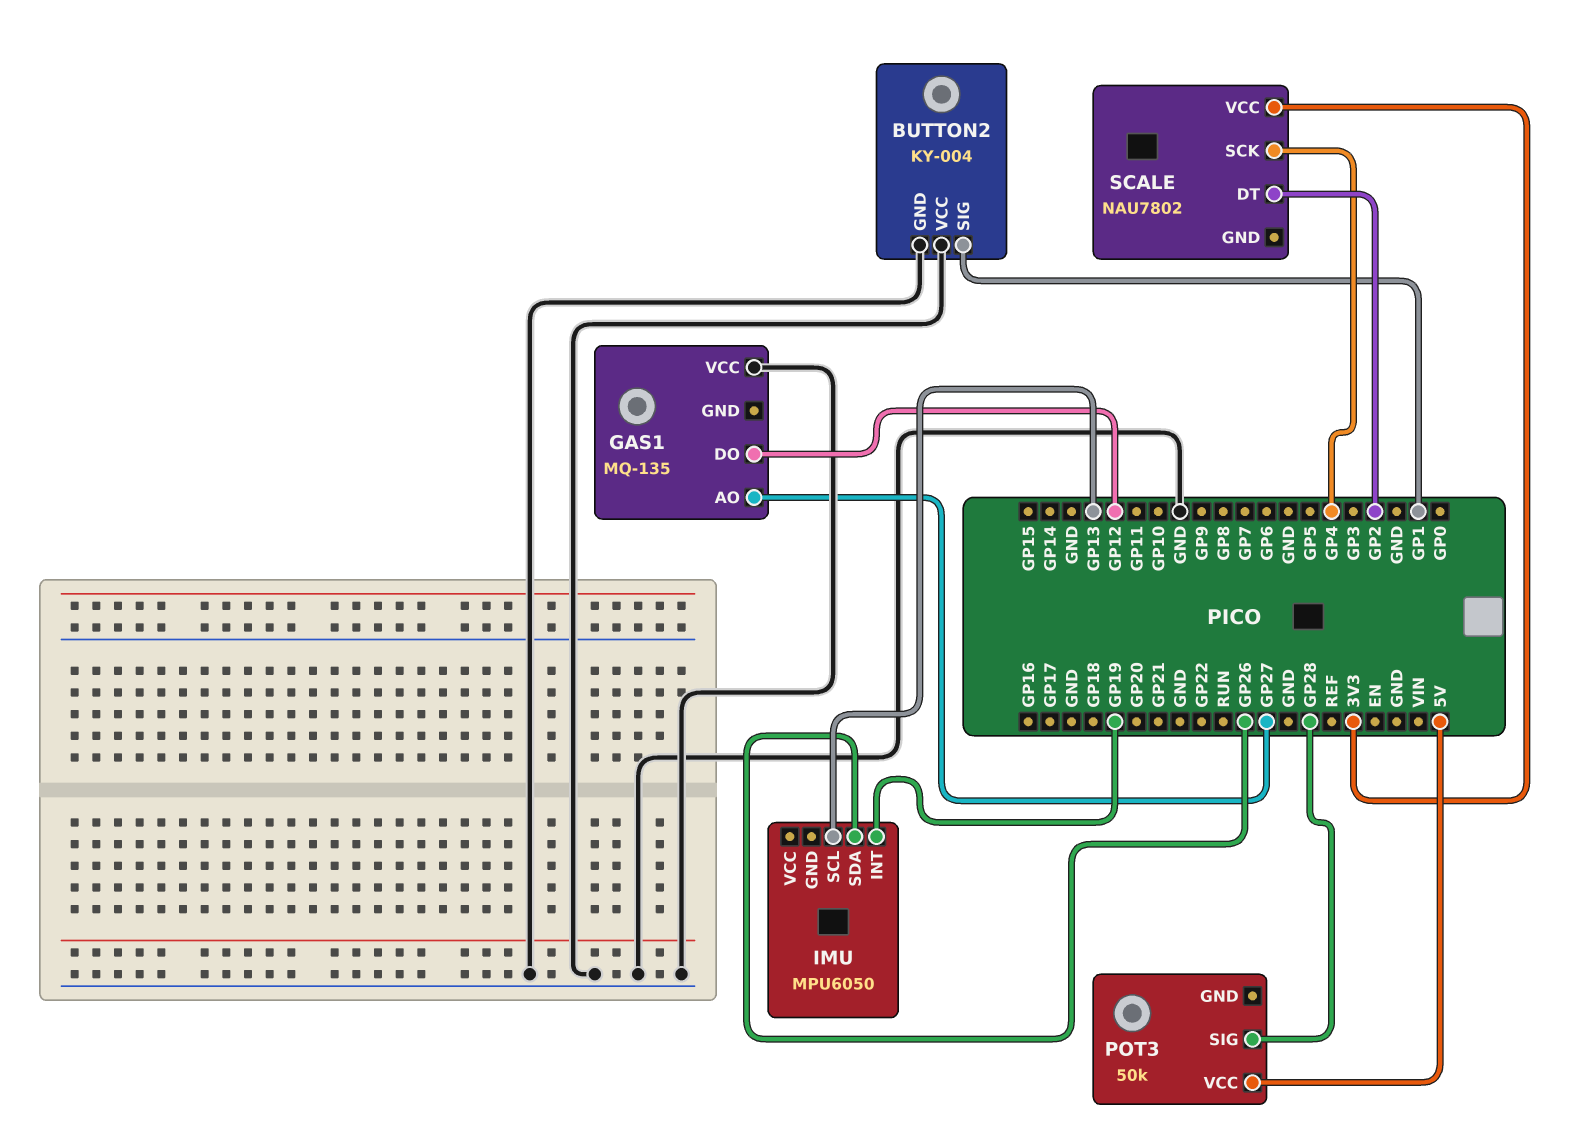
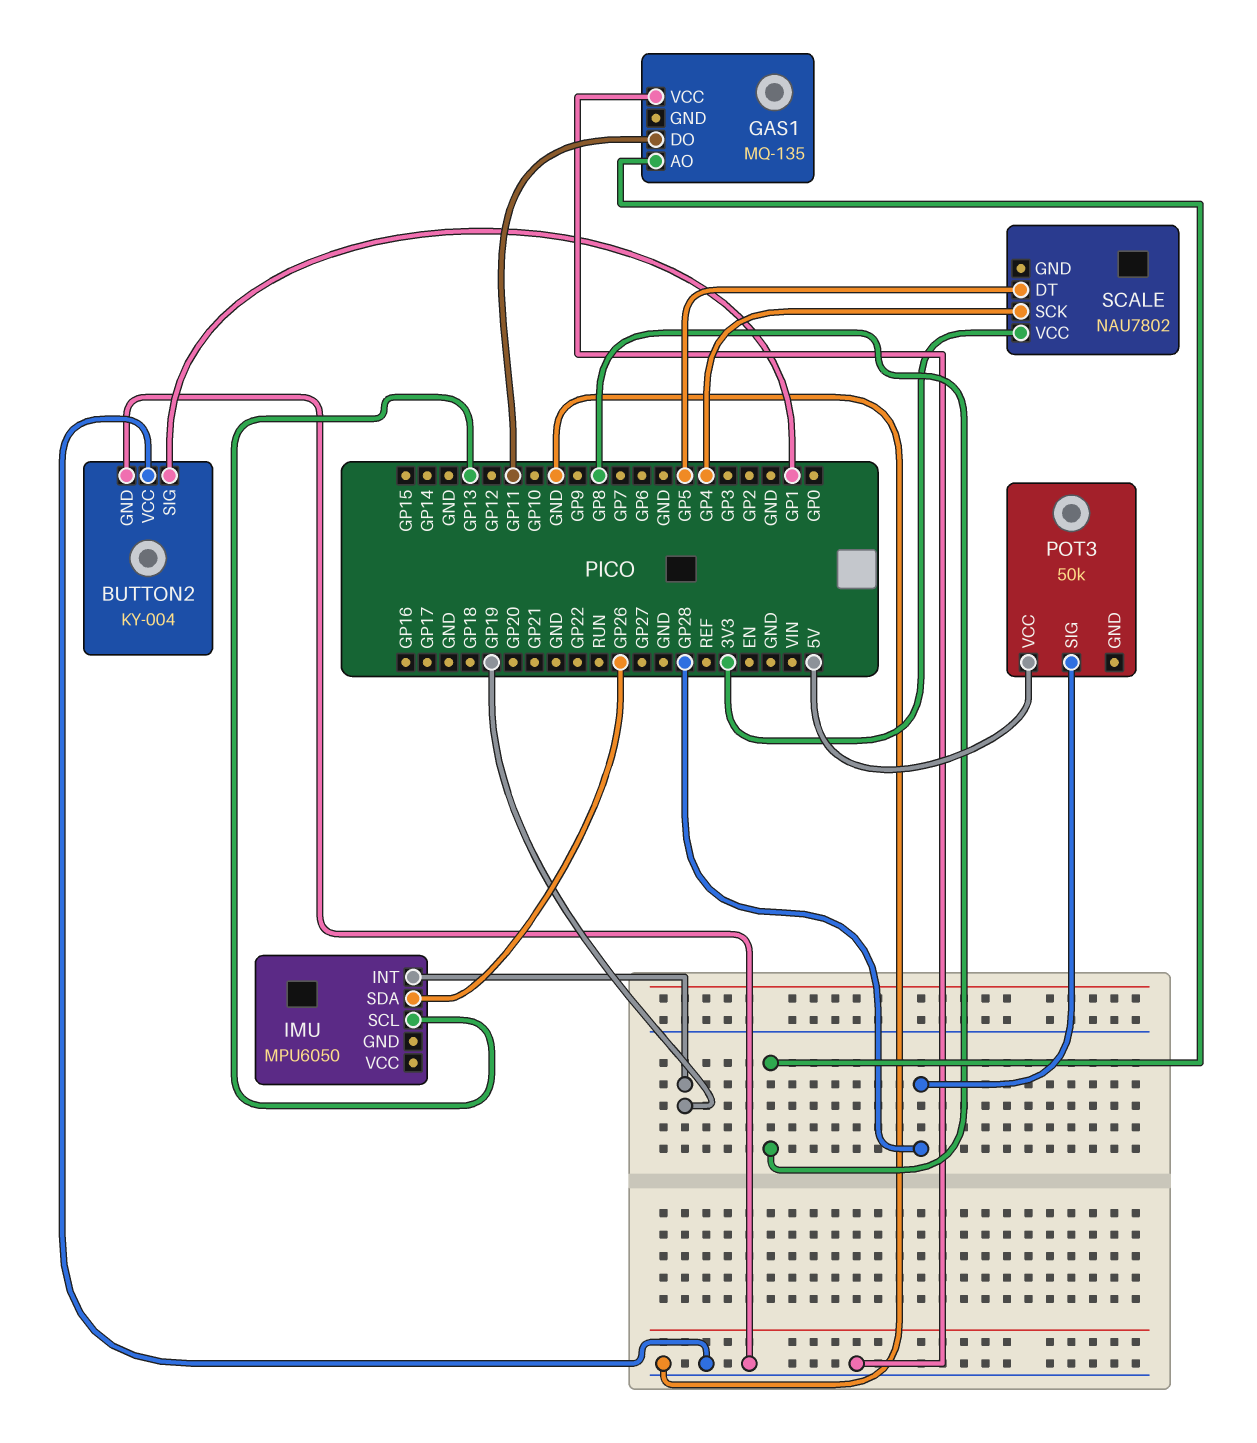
GAS1 pin AO: GP27 -> GP8
GAS1 pin DO: GP12 -> GP11
SCALE pin DT: GP2 -> GP5

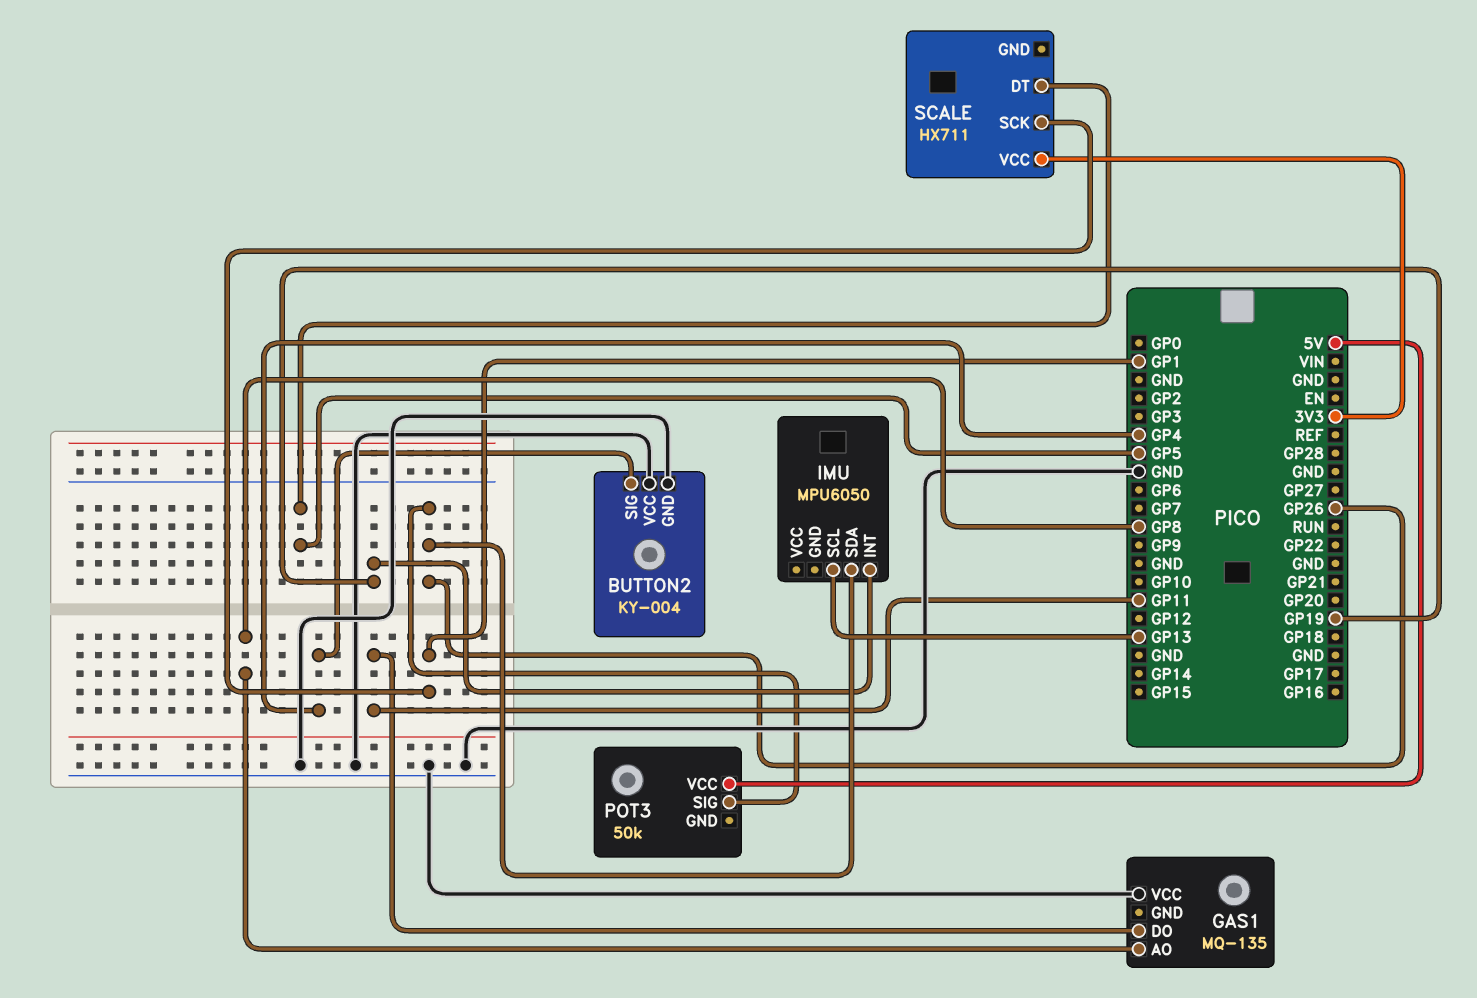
BUTTON2 pin SIG: GP1 -> GP4
POT3 pin SIG: GP28 -> GP26
SCALE: NAU7802 -> HX711
SCALE pin SCK: GP4 -> GP1

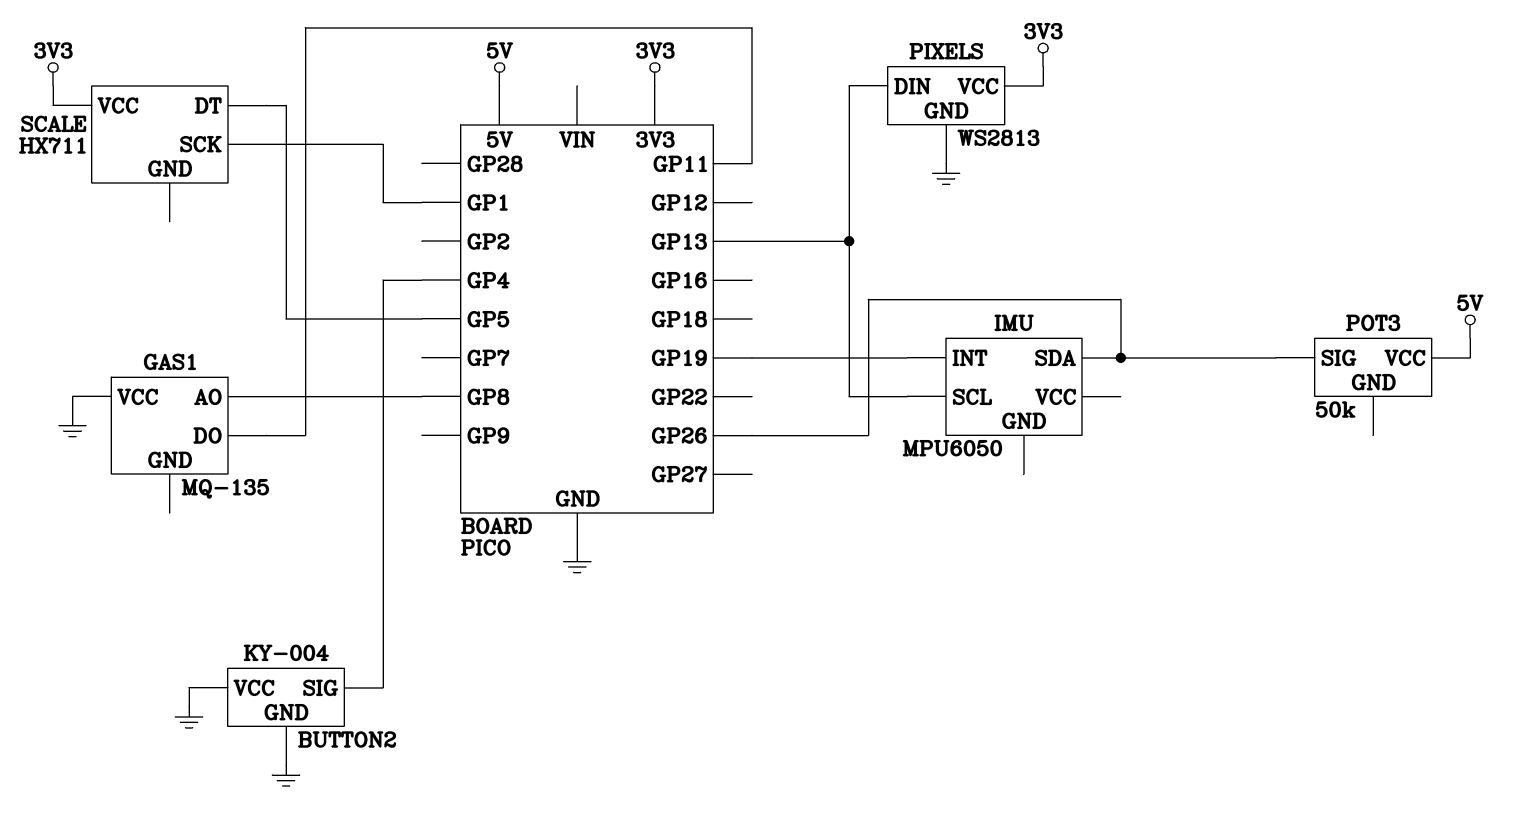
PIXELS: none -> WS2813
PIXELS pin DIN: none -> GP13
PIXELS pin GND: none -> GND
PIXELS pin VCC: none -> 3V3

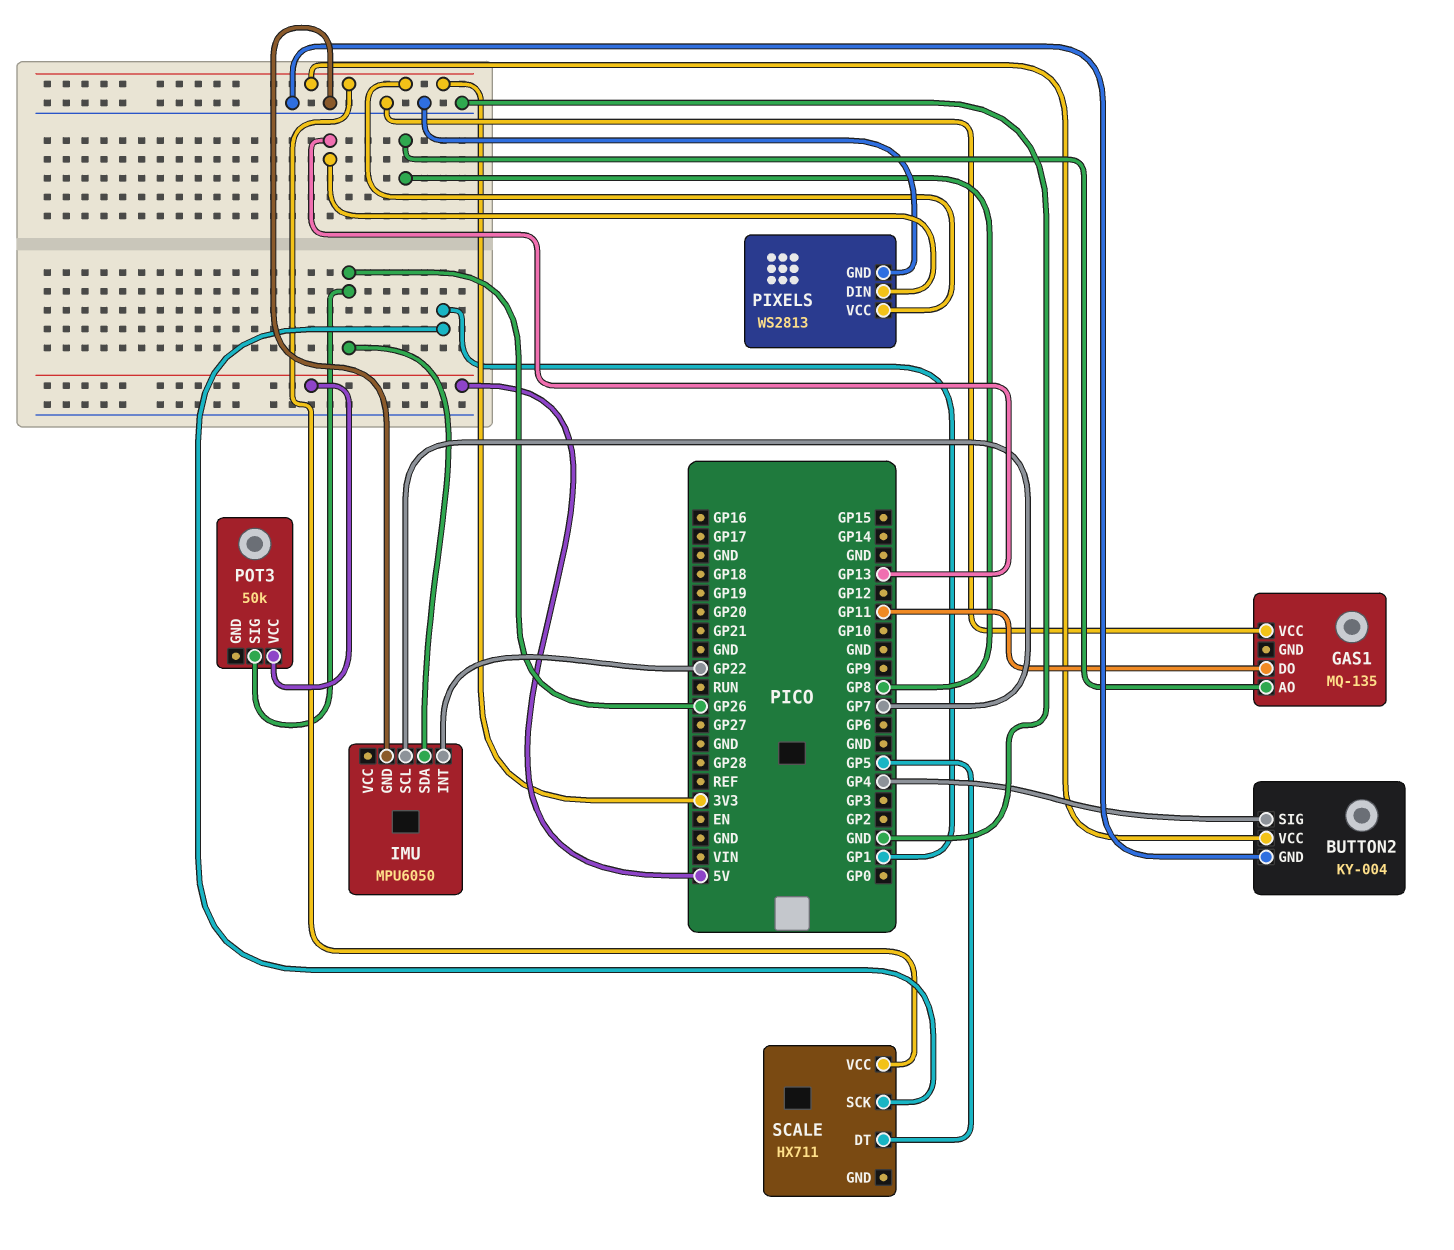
BUTTON2 pin VCC: GND -> 3V3
IMU pin GND: none -> GND
IMU pin INT: GP19 -> GP22
IMU pin SCL: GP13 -> GP7

